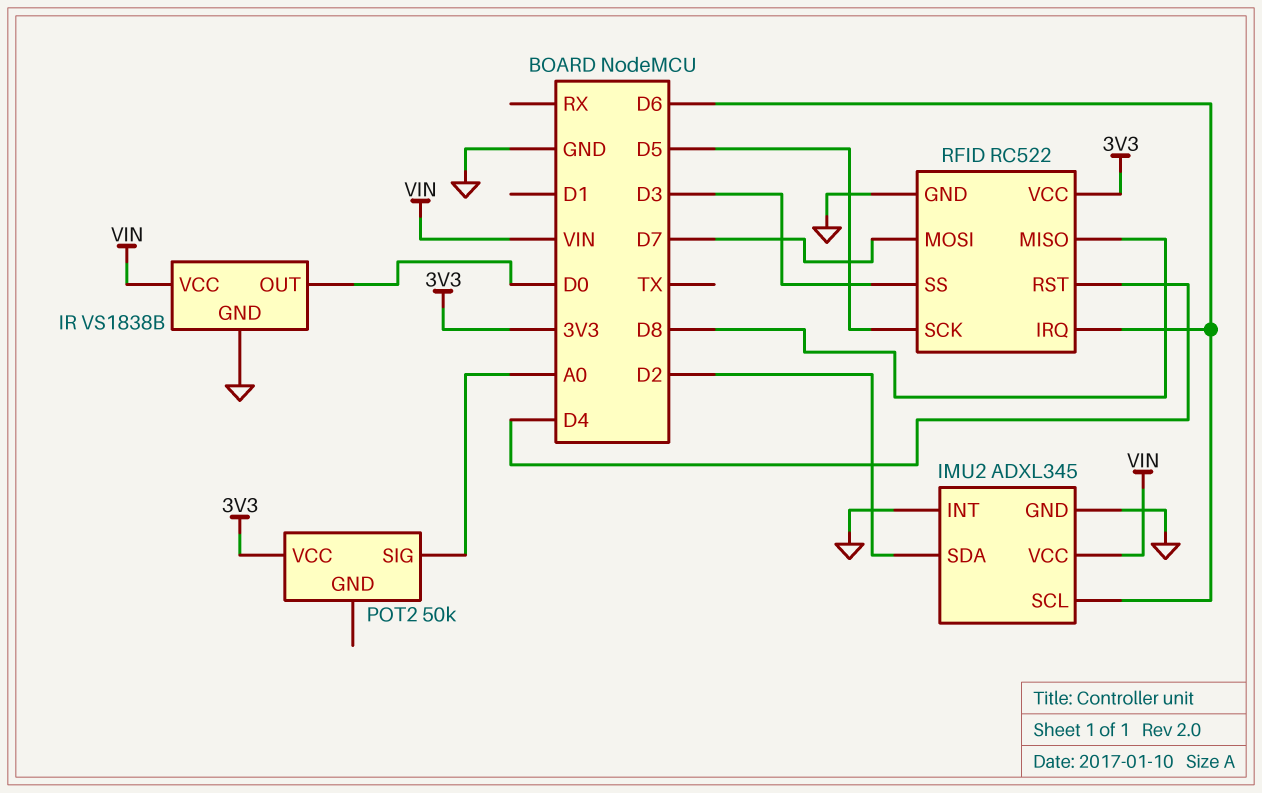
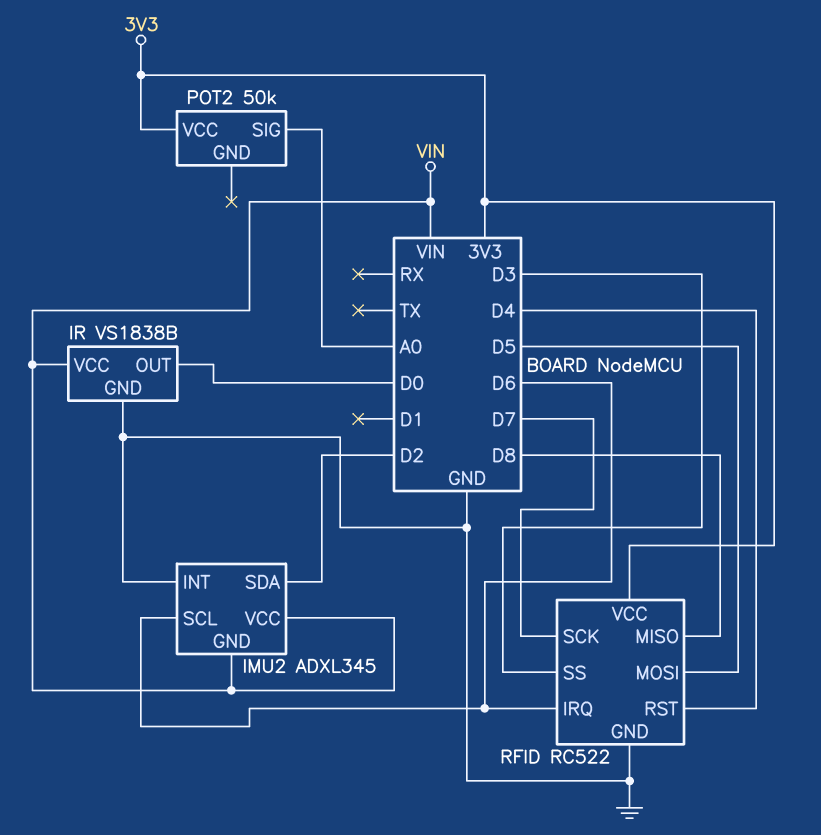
IMU2 pin GND: GND -> VIN
RFID pin MOSI: D7 -> D5
RFID pin SCK: D5 -> D7

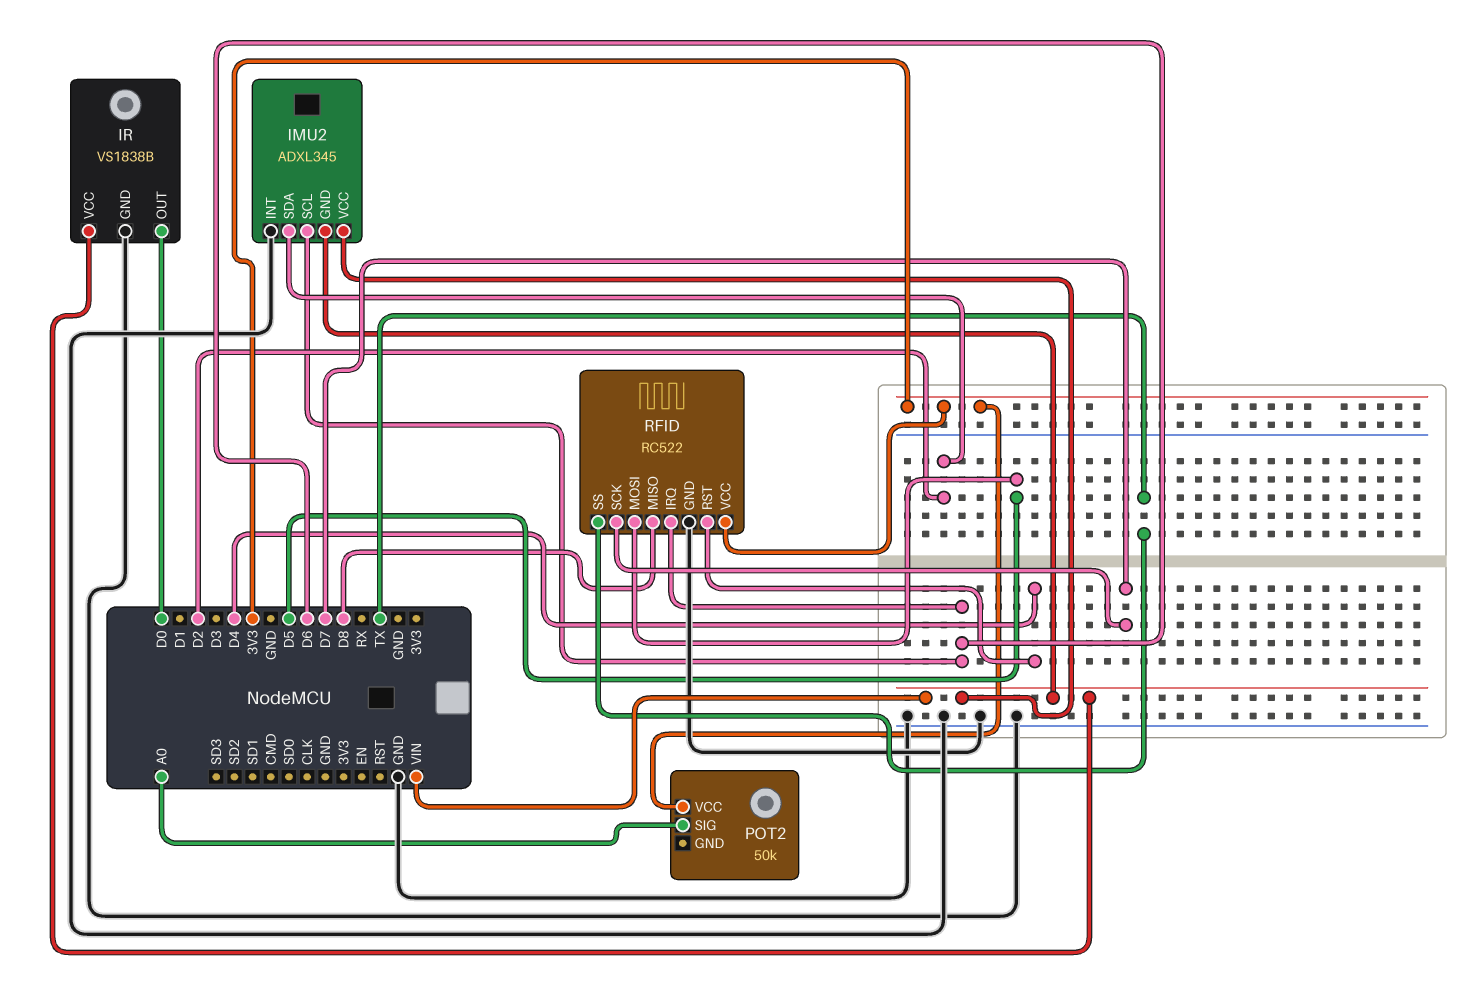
RFID pin SS: D3 -> TX

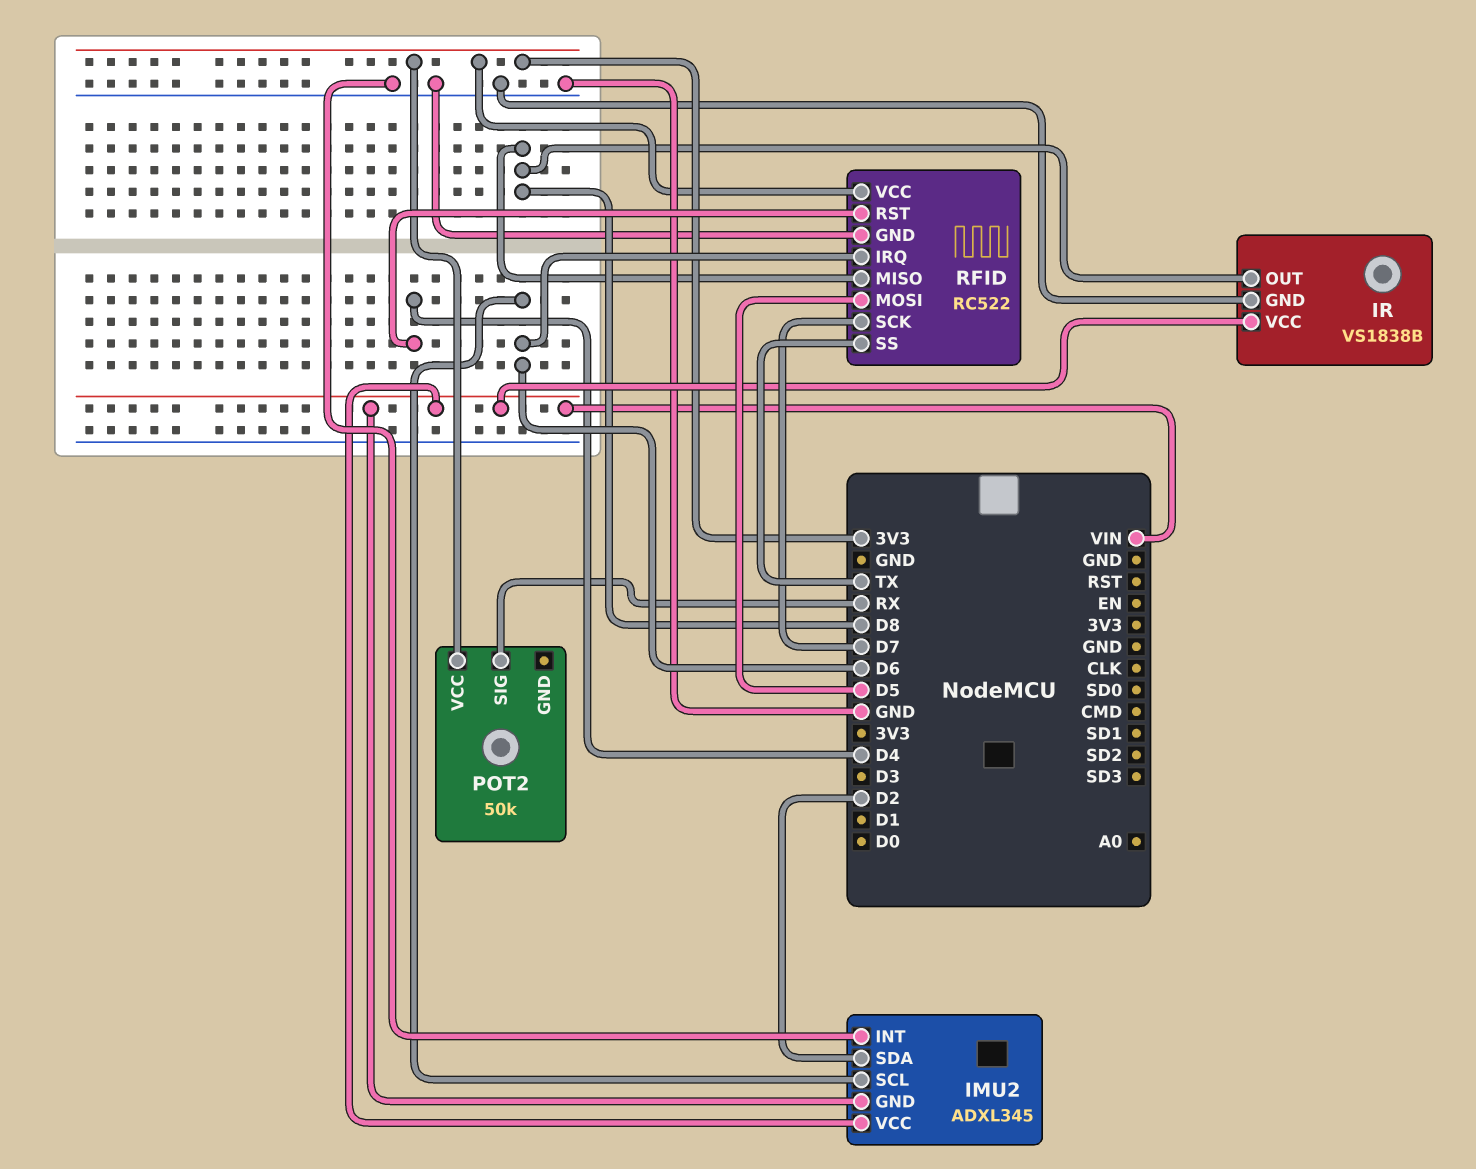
IR pin OUT: D0 -> D8
POT2 pin SIG: A0 -> RX

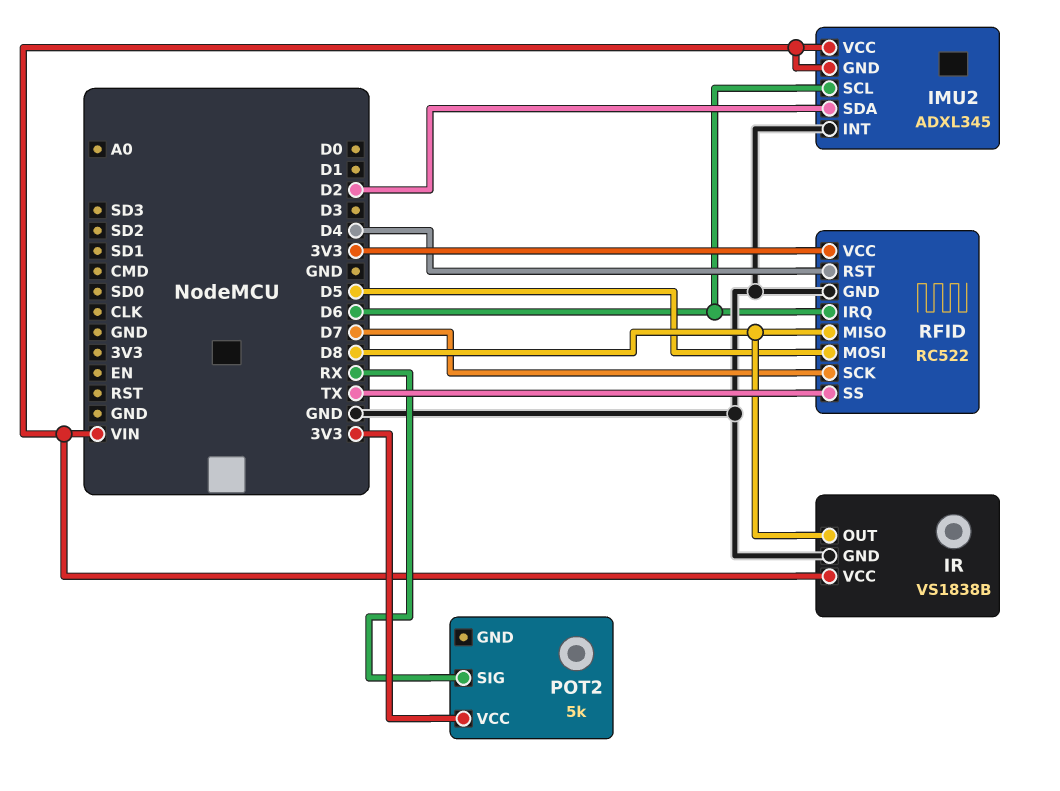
POT2: 50k -> 5k

